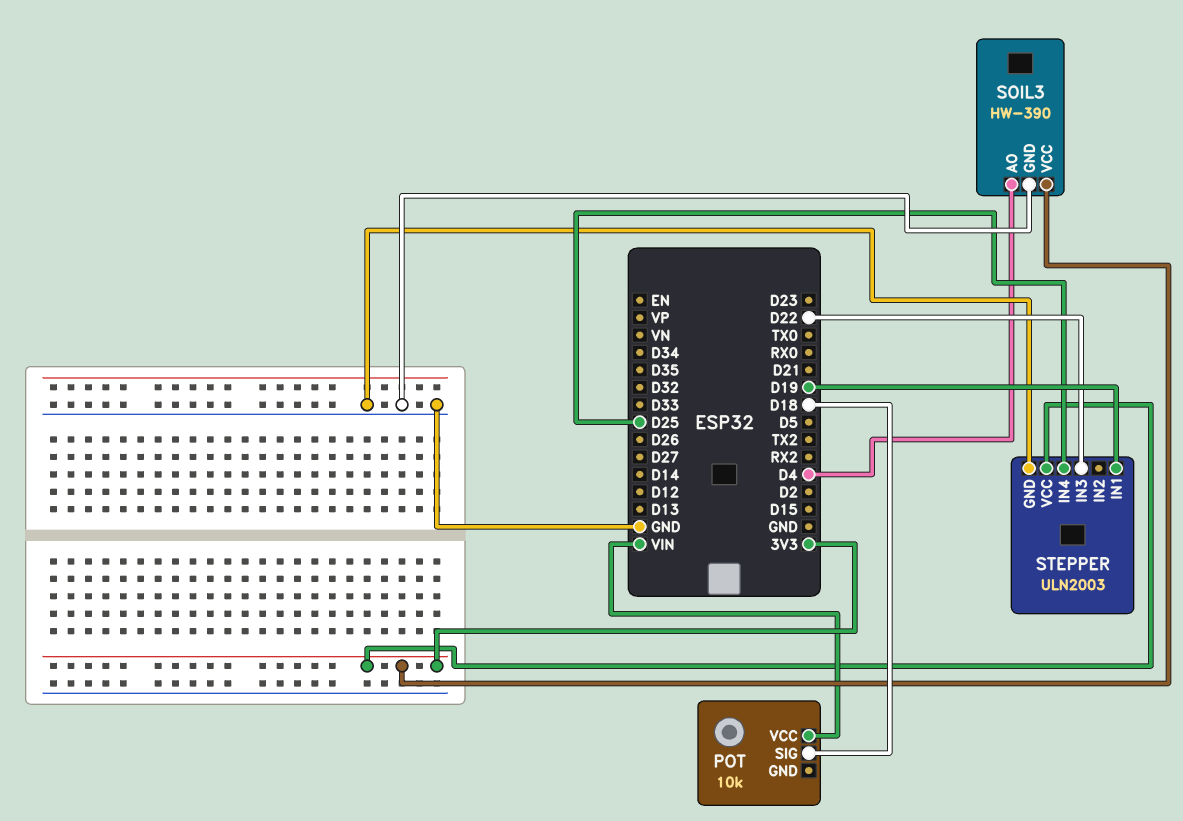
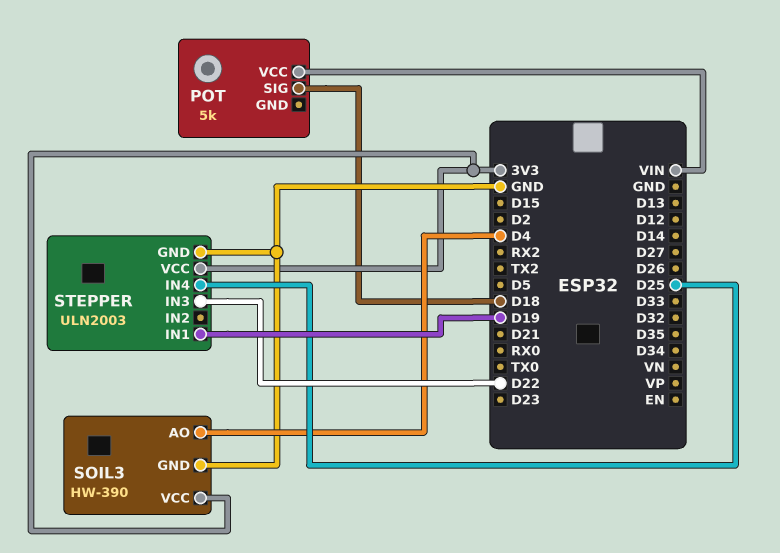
POT: 10k -> 5k

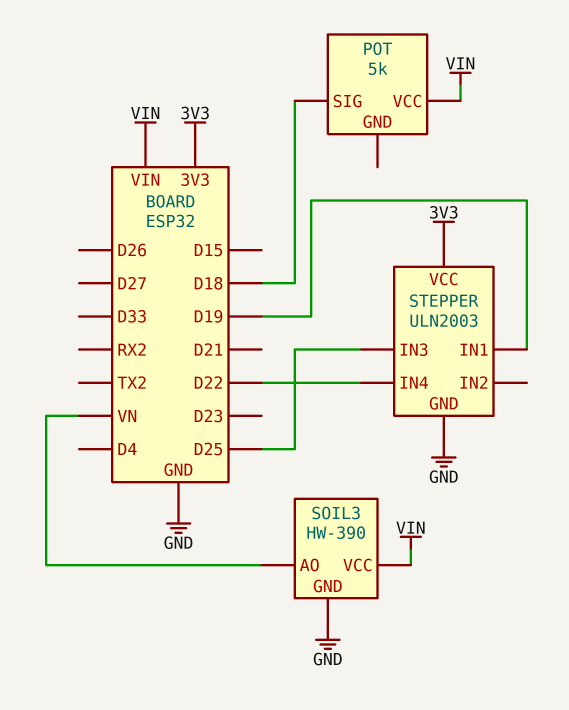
SOIL3 pin AO: D4 -> VN
SOIL3 pin VCC: 3V3 -> VIN
STEPPER pin IN3: D22 -> D25
STEPPER pin IN4: D25 -> D22

